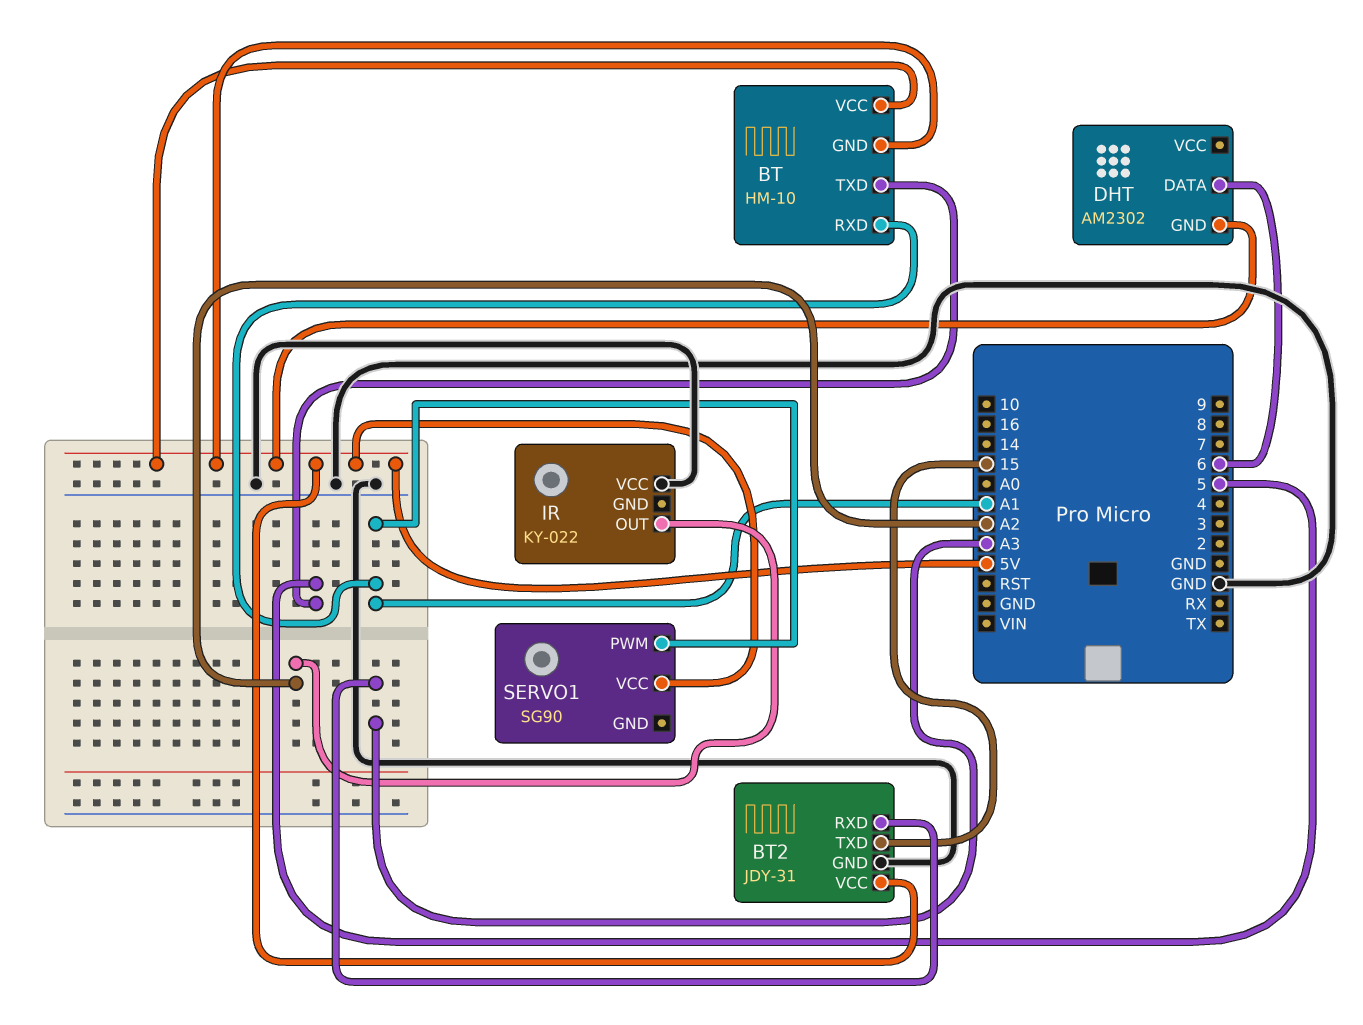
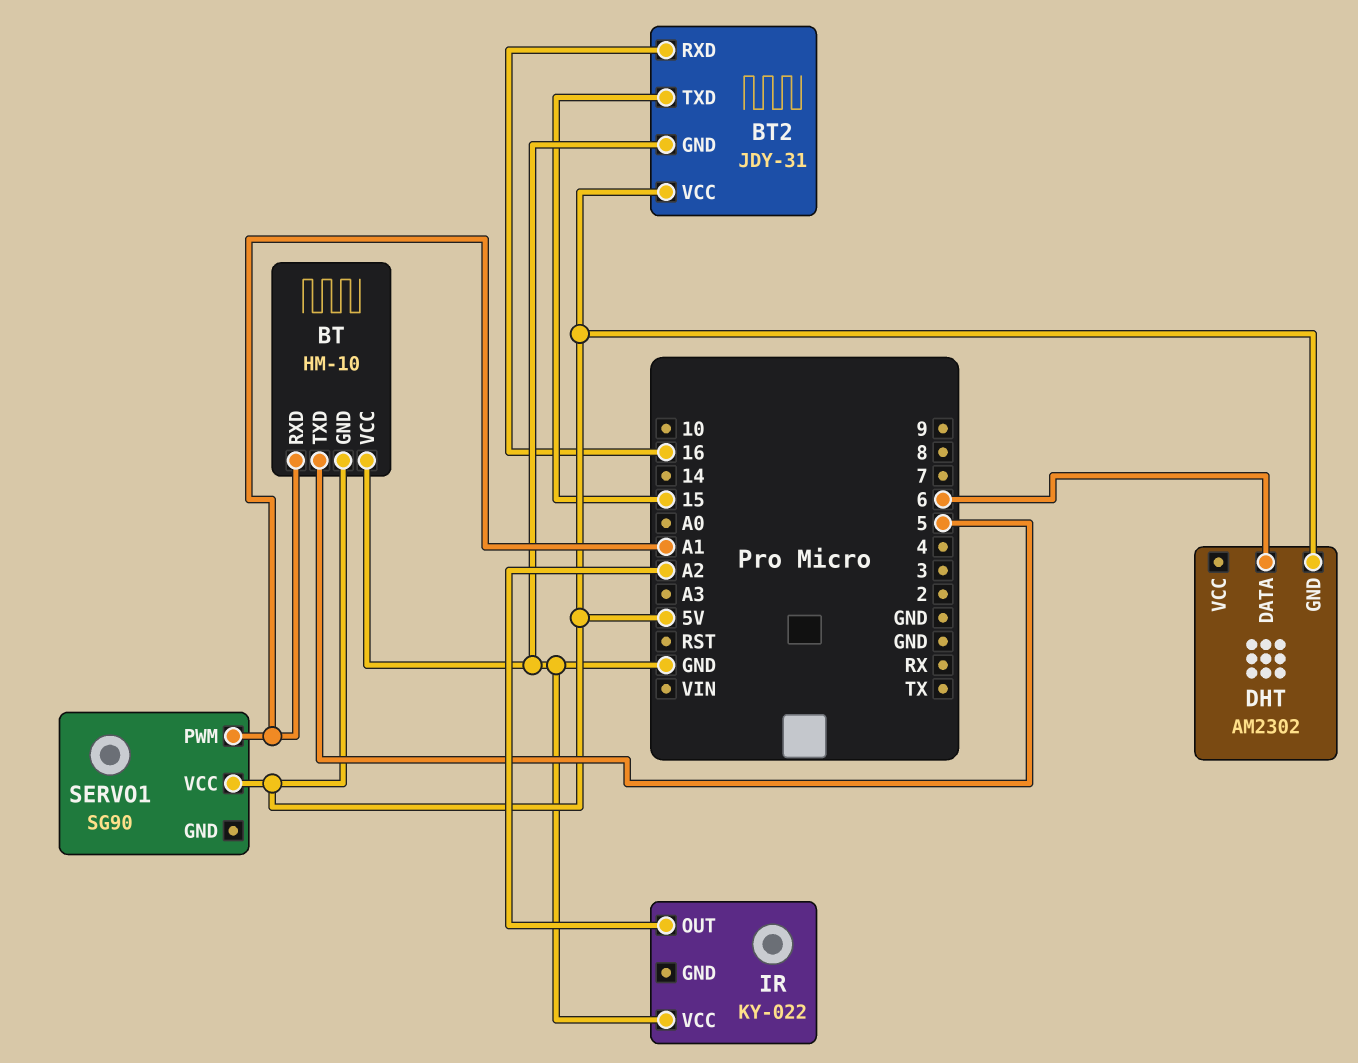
BT pin VCC: 5V -> GND
BT2 pin RXD: A3 -> 16

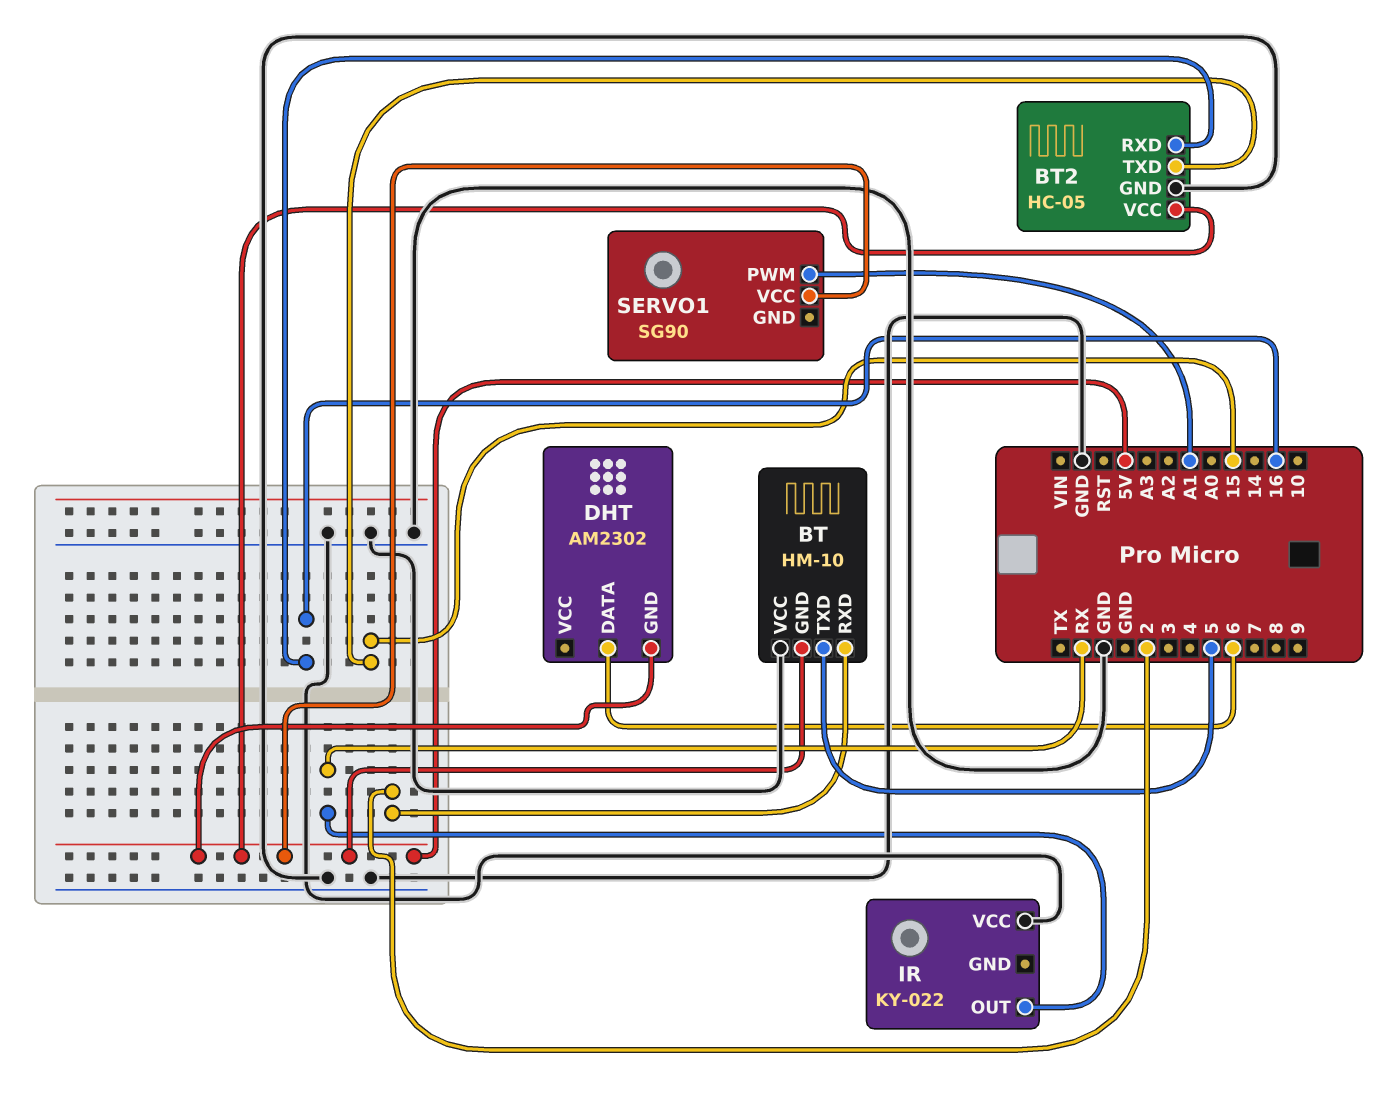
BT pin RXD: A1 -> 2
BT2: JDY-31 -> HC-05
IR pin OUT: A2 -> RX

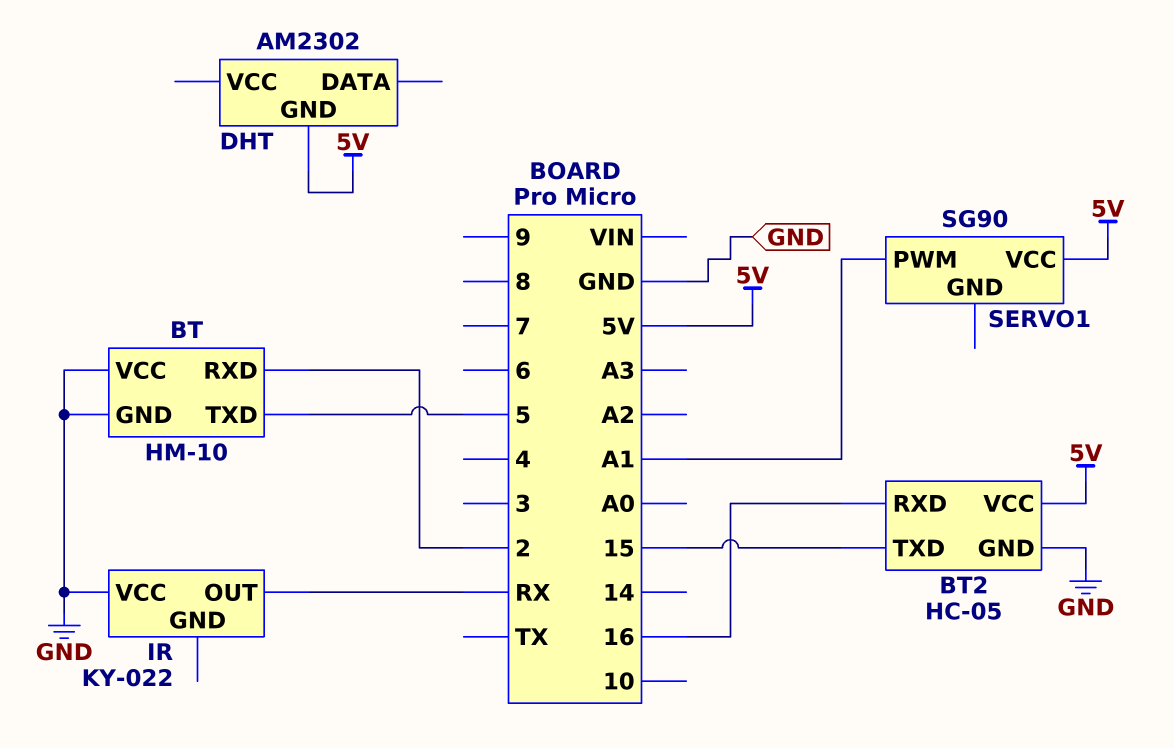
BT pin GND: 5V -> GND
DHT pin DATA: 6 -> none

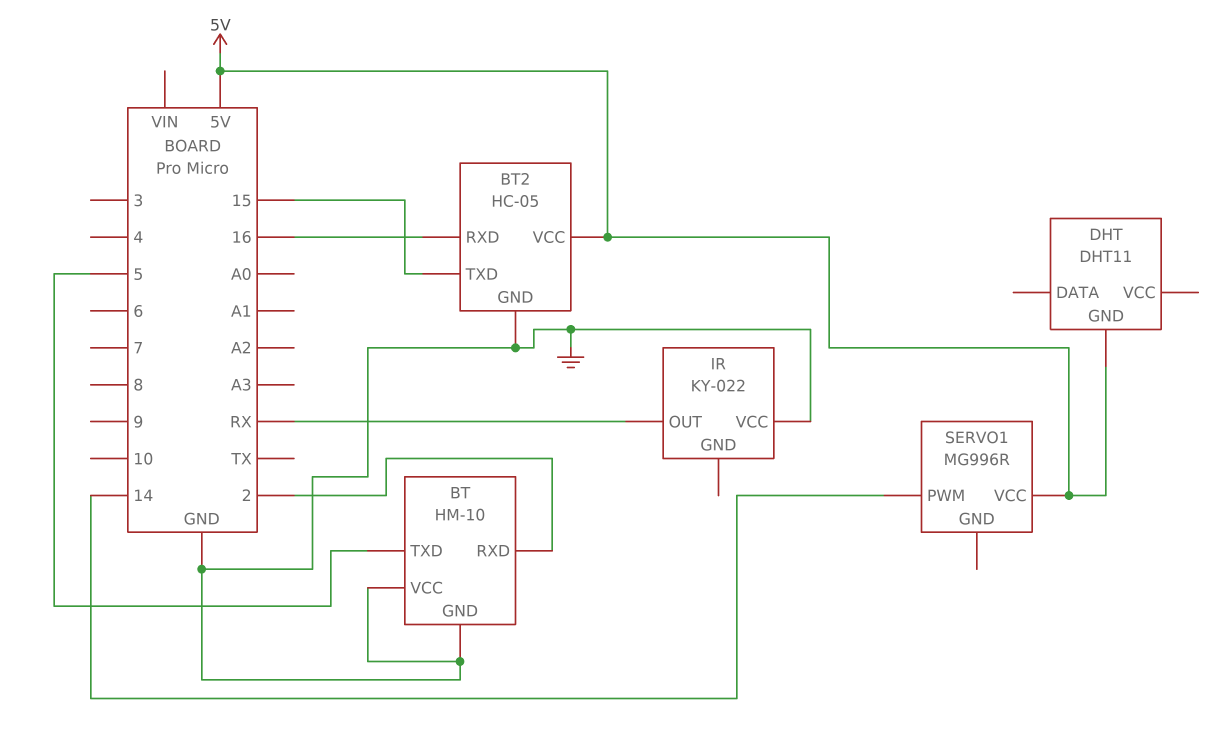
DHT: AM2302 -> DHT11
SERVO1: SG90 -> MG996R
SERVO1 pin PWM: A1 -> 14

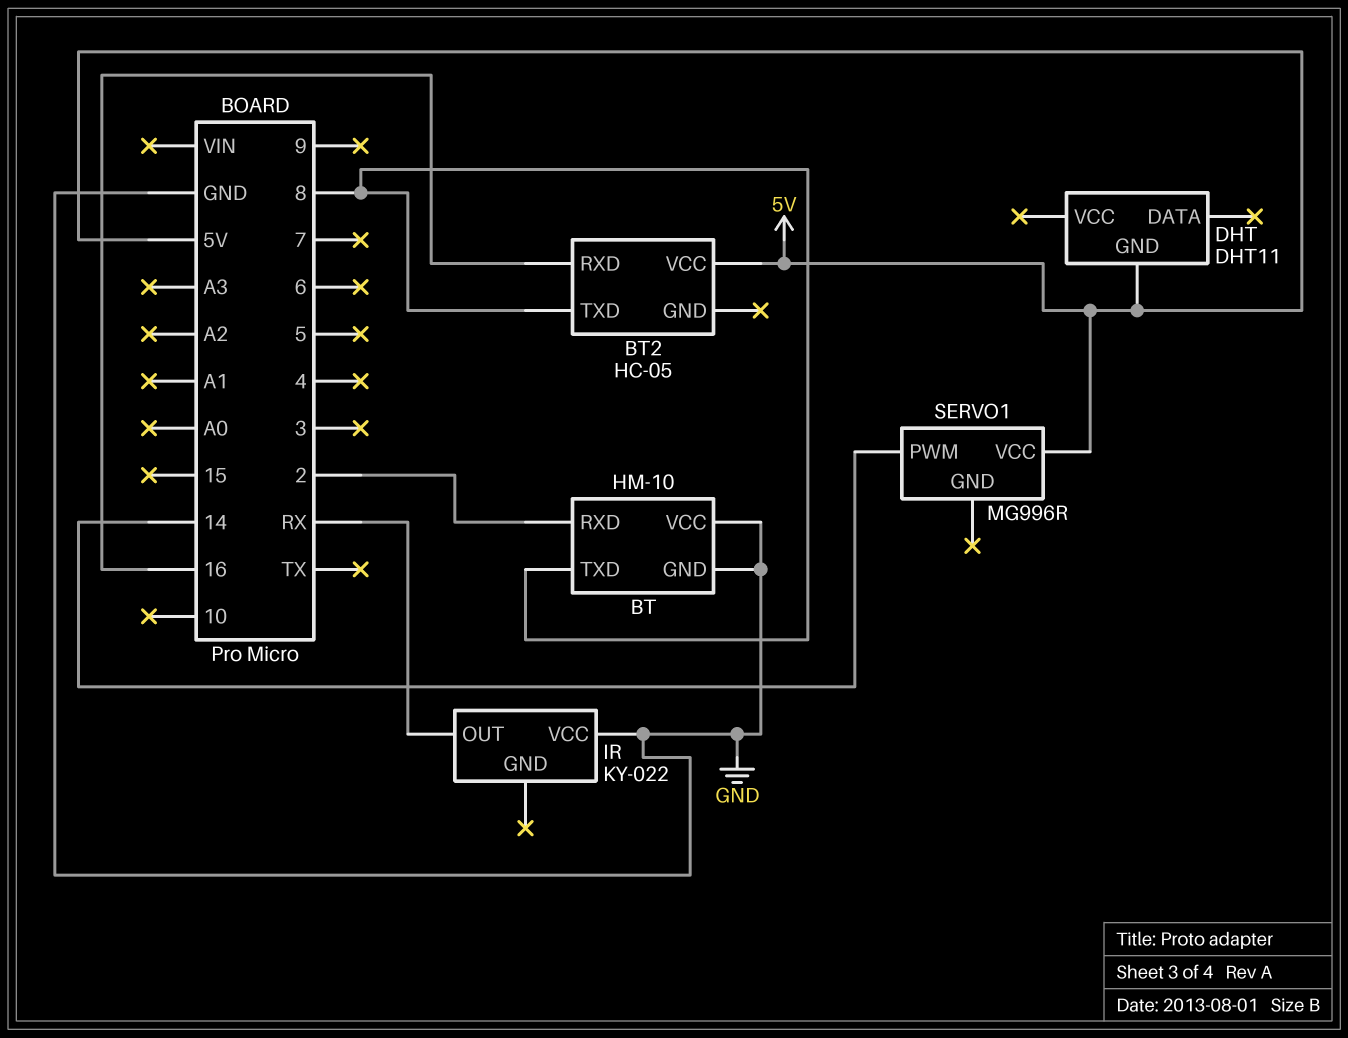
BT pin TXD: 5 -> 8
BT2 pin GND: GND -> none
BT2 pin TXD: 15 -> 8

